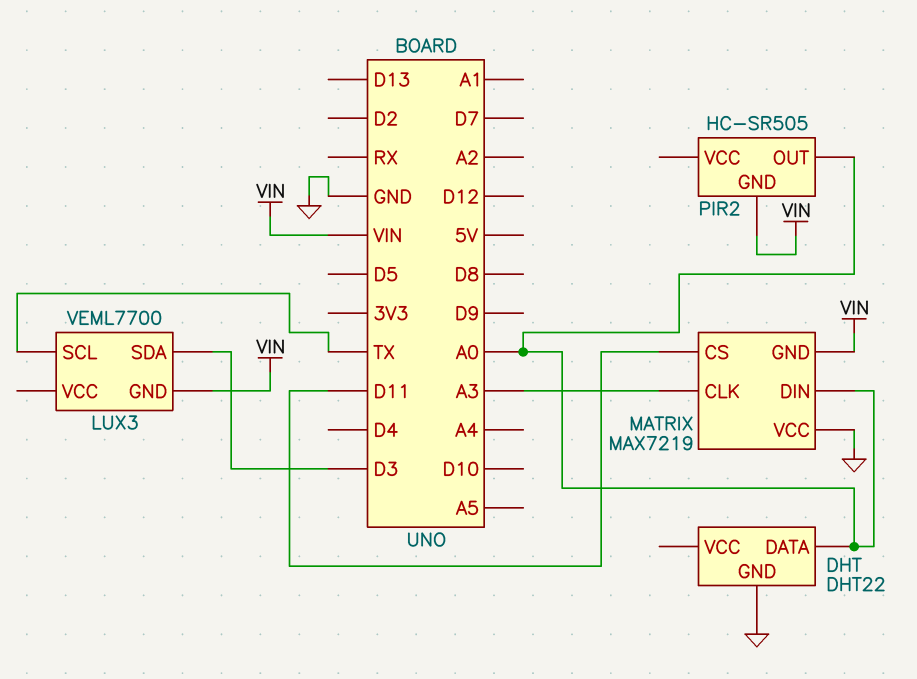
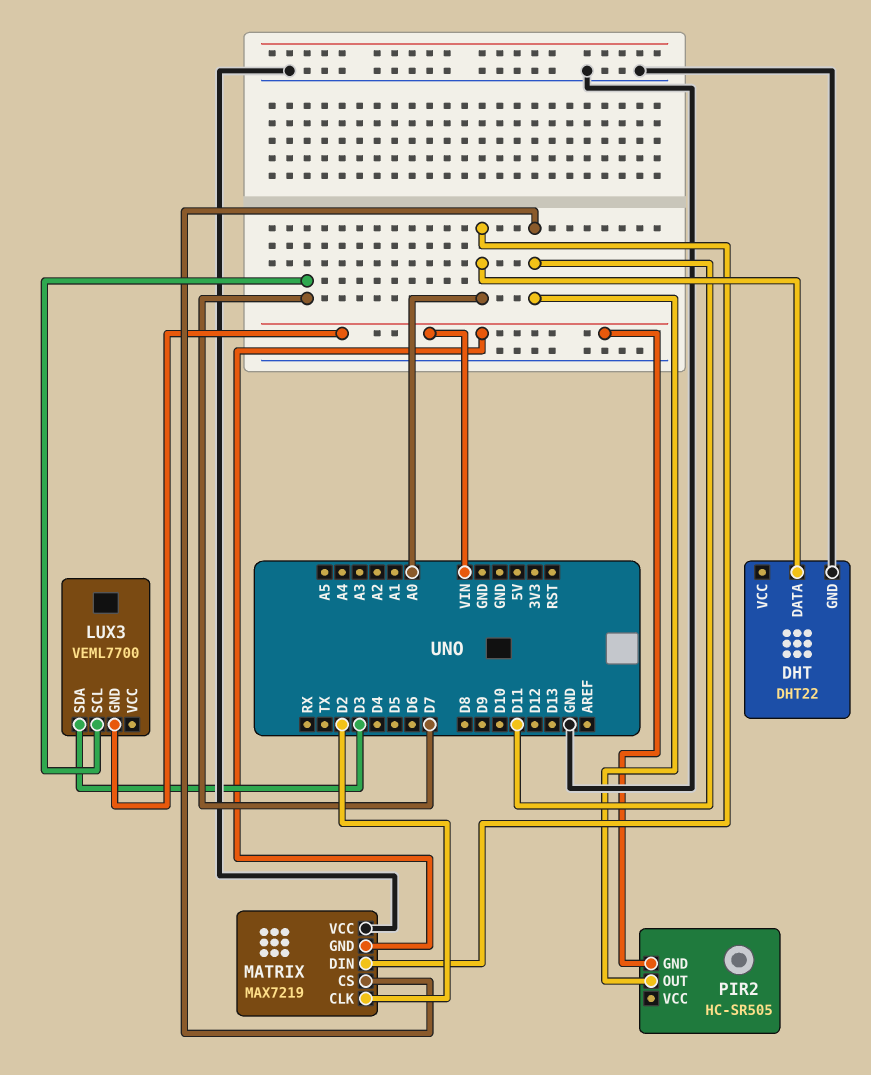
LUX3 pin SCL: TX -> D7
MATRIX pin CLK: A3 -> D2
PIR2 pin OUT: A0 -> D11

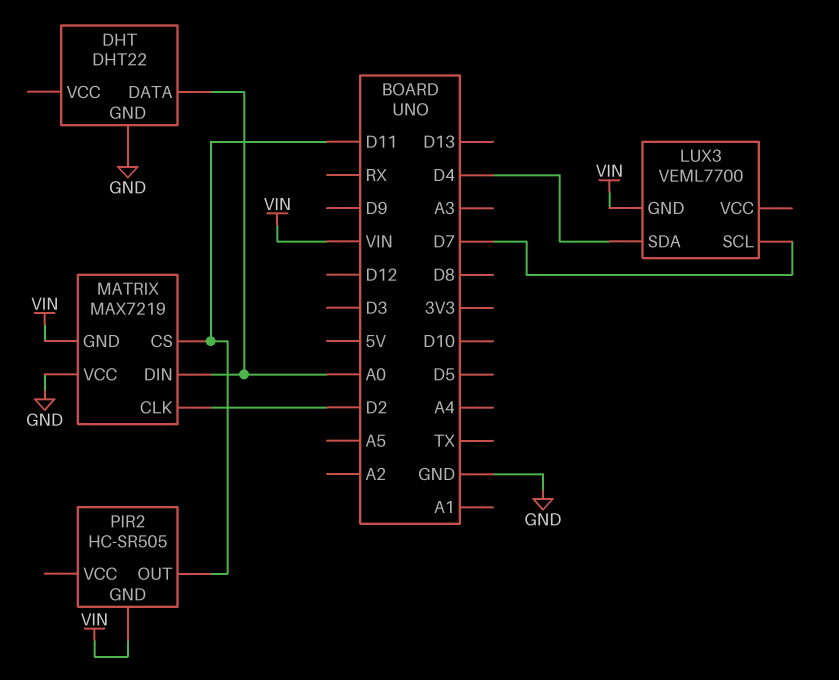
LUX3 pin SDA: D3 -> D4

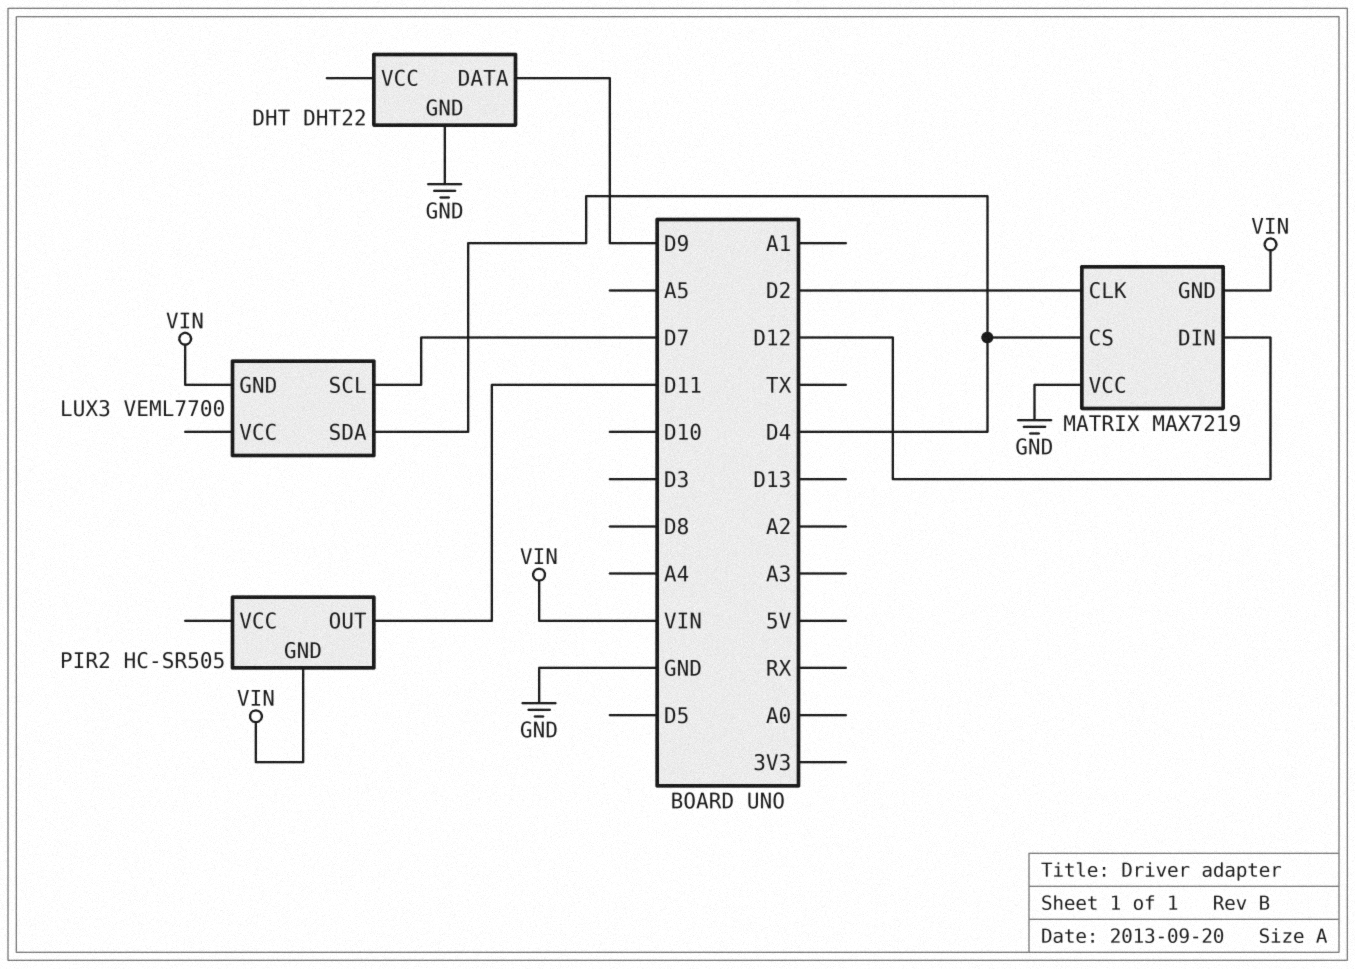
DHT pin DATA: A0 -> D9
MATRIX pin CS: D11 -> D4
MATRIX pin DIN: A0 -> D12

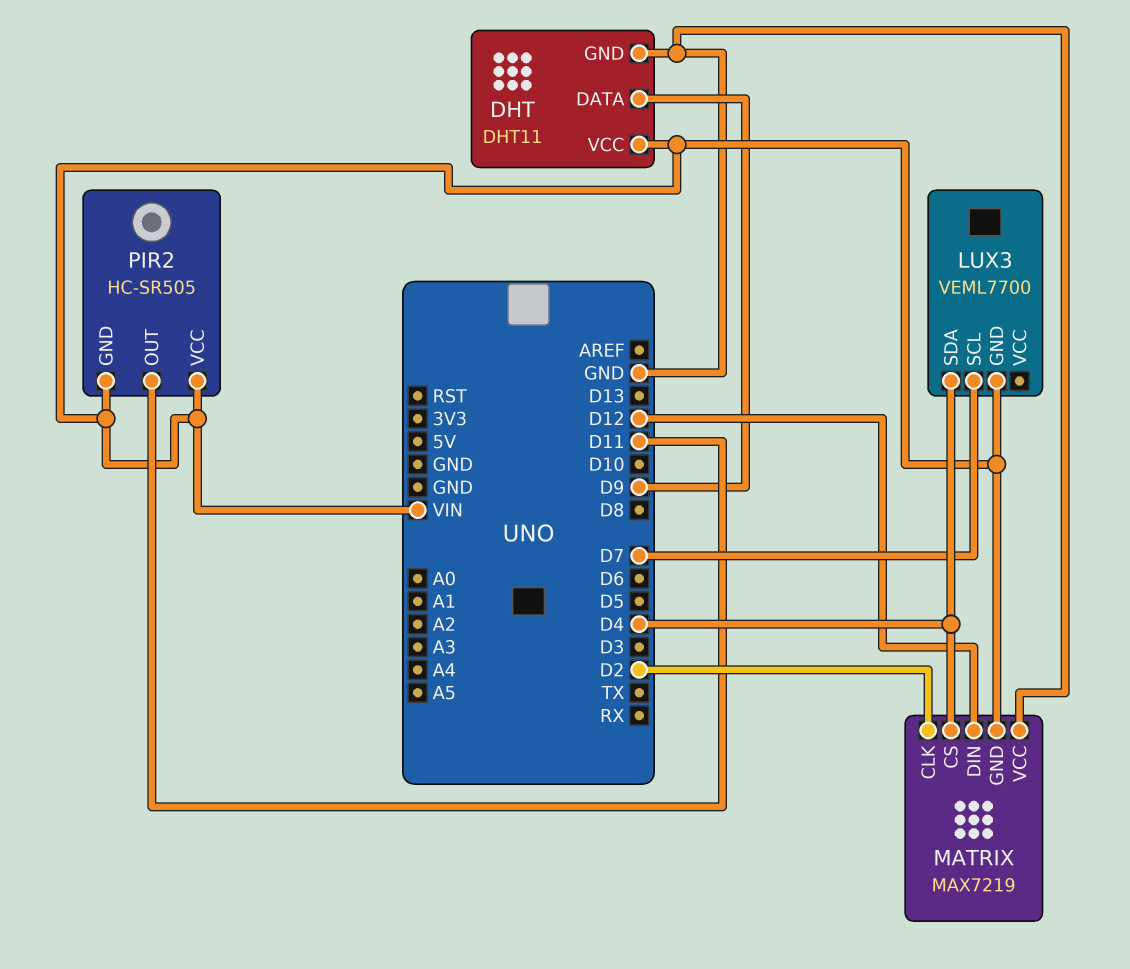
DHT: DHT22 -> DHT11
DHT pin VCC: none -> VIN
PIR2 pin VCC: none -> VIN

